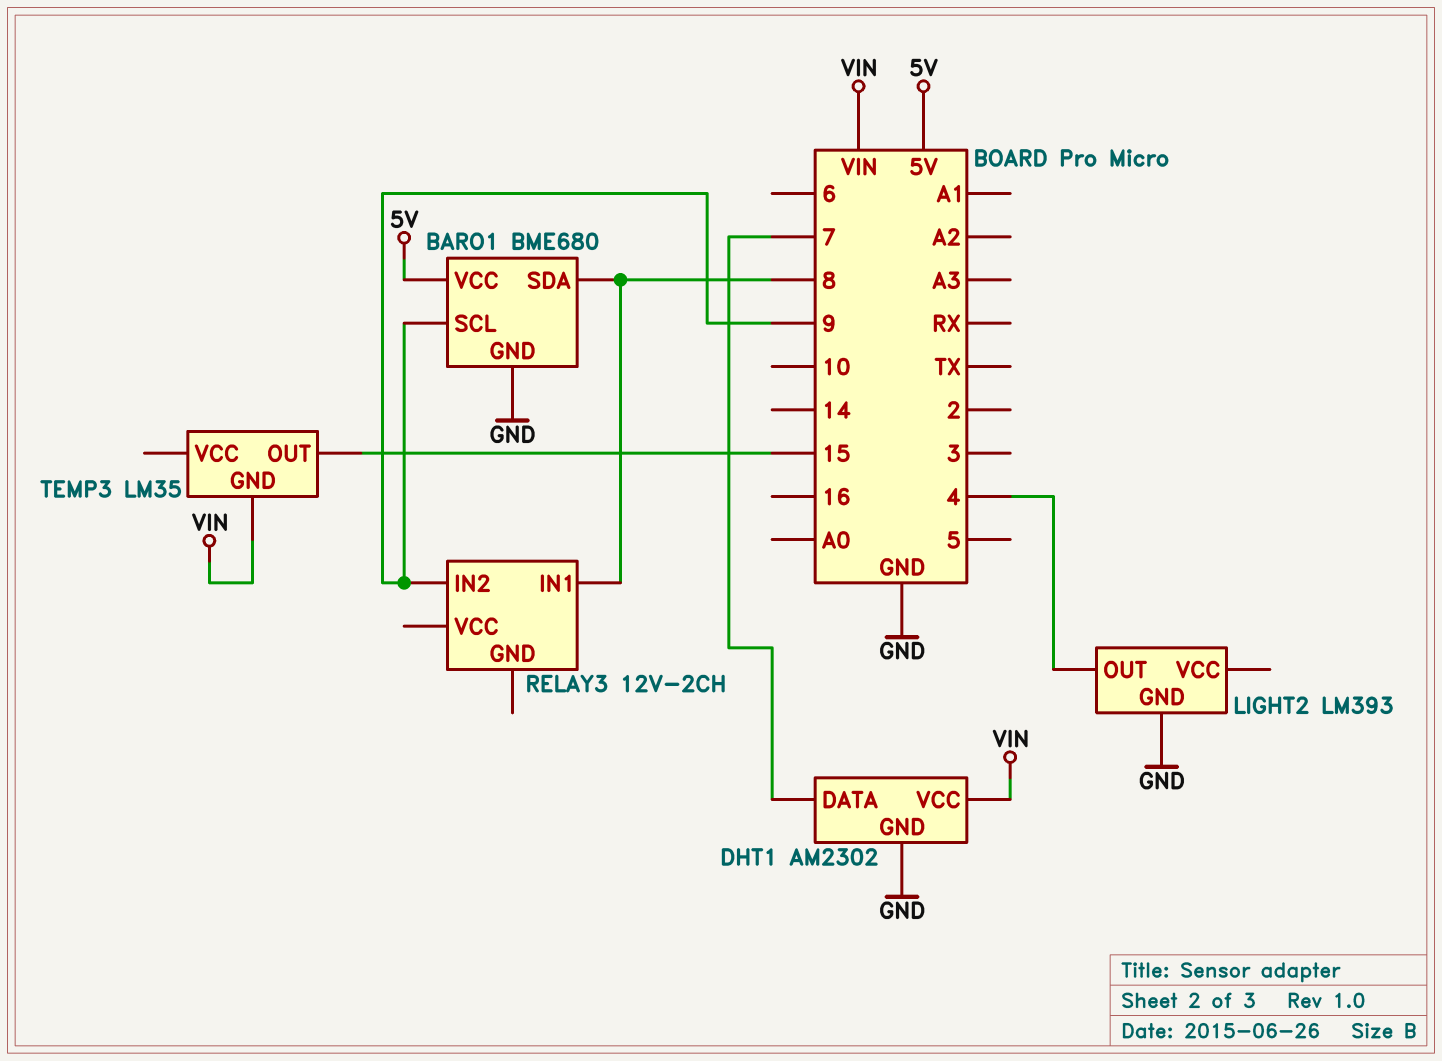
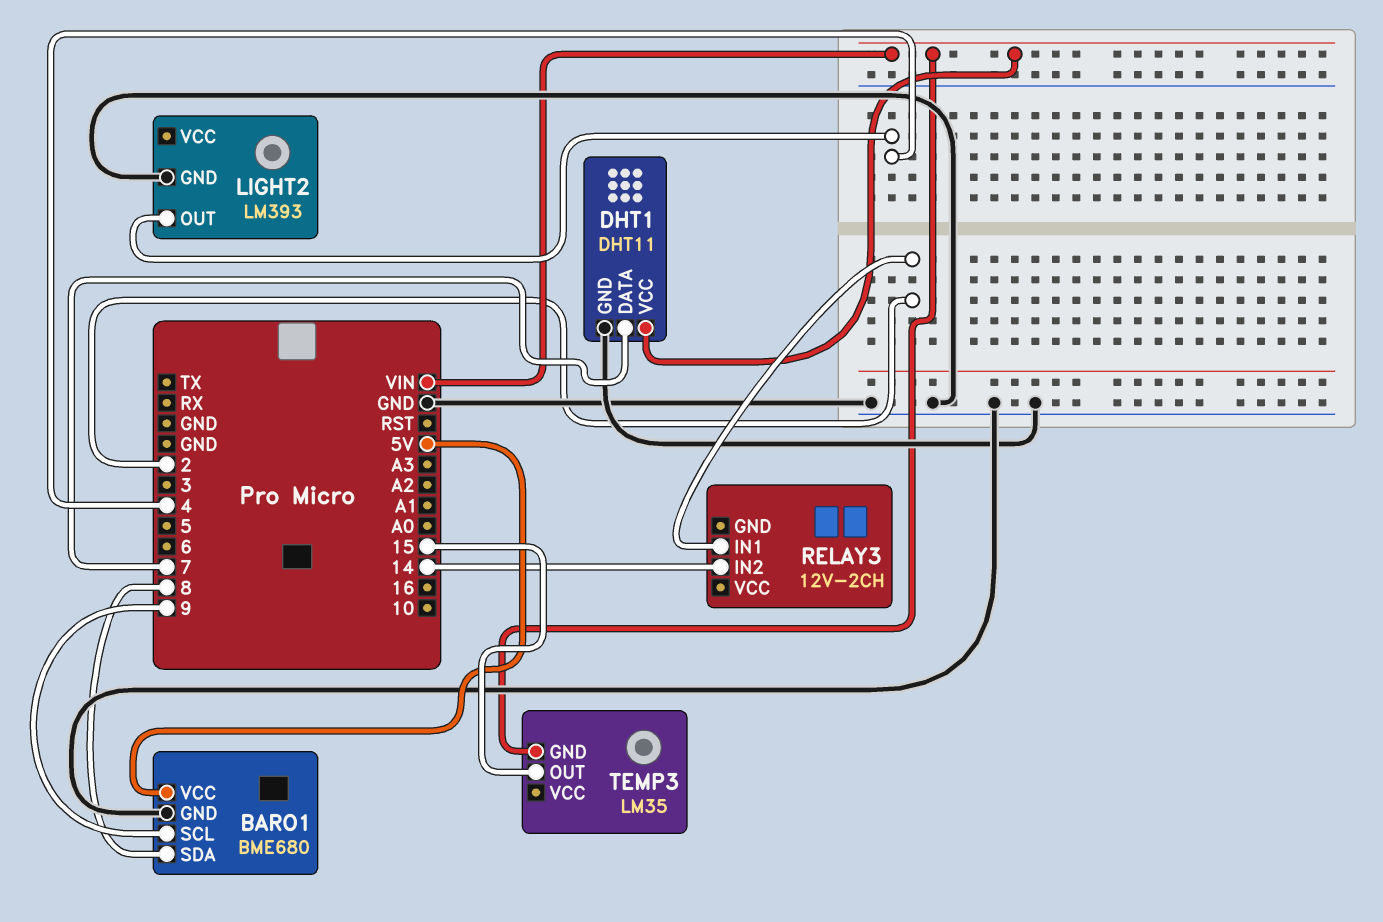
DHT1: AM2302 -> DHT11
RELAY3 pin IN1: 8 -> 2
RELAY3 pin IN2: 9 -> 14

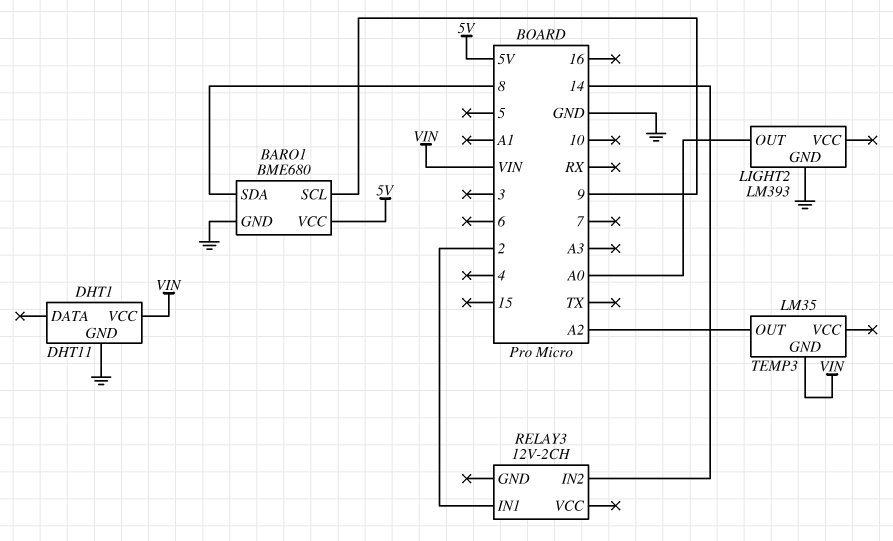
DHT1 pin DATA: 7 -> none
LIGHT2 pin OUT: 4 -> A0
TEMP3 pin OUT: 15 -> A2

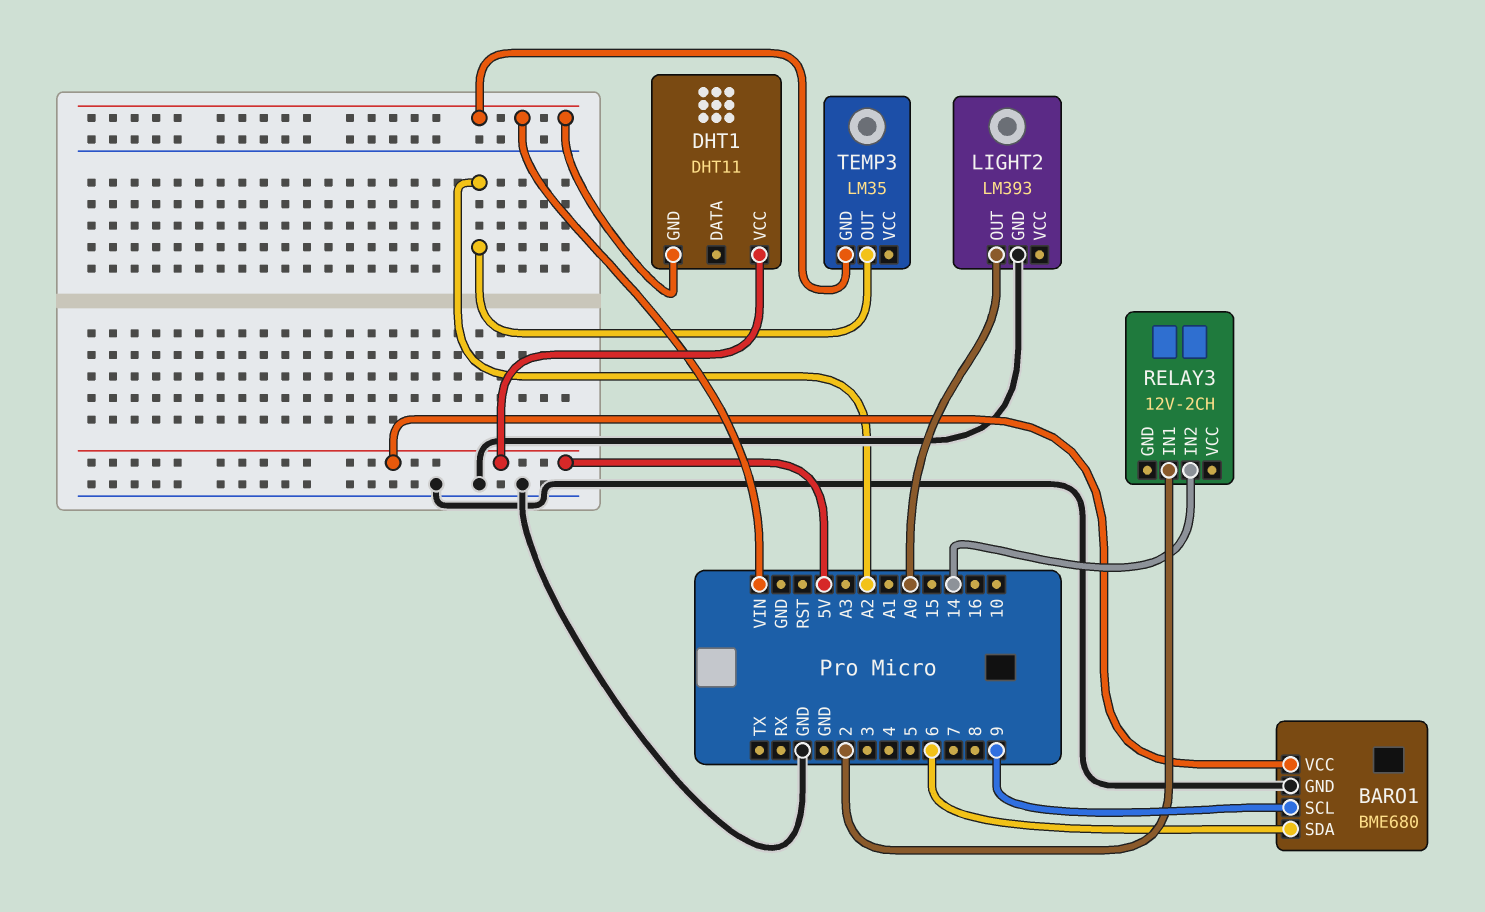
BARO1 pin SDA: 8 -> 6
DHT1 pin GND: GND -> VIN
DHT1 pin VCC: VIN -> 5V

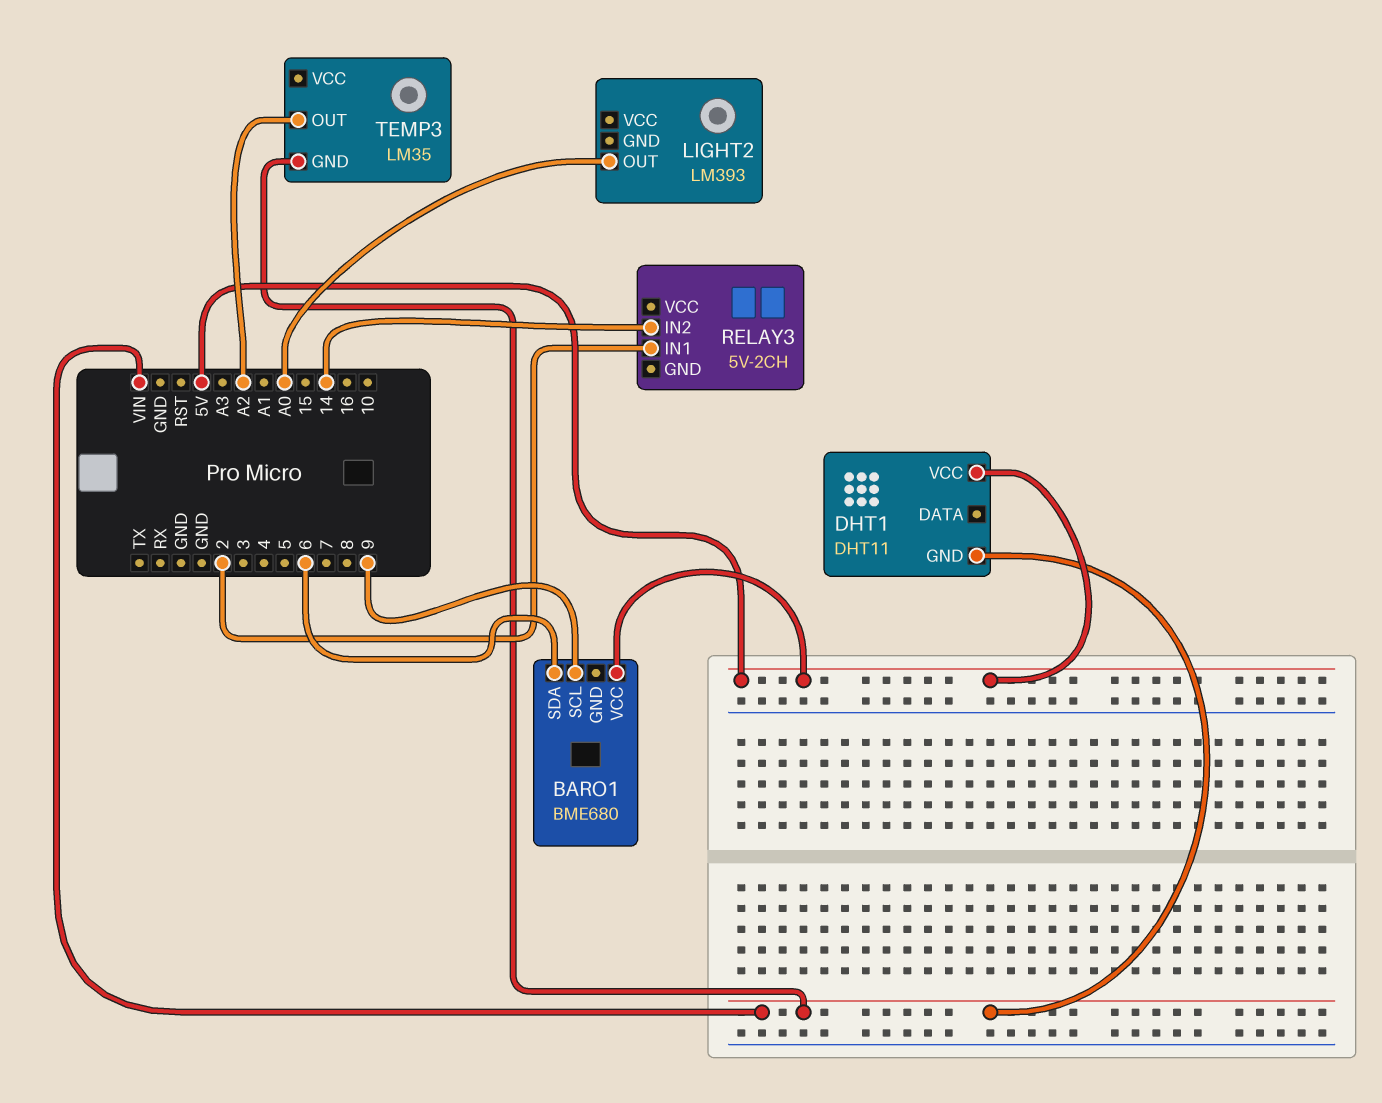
BARO1 pin GND: GND -> none
LIGHT2 pin GND: GND -> none
RELAY3: 12V-2CH -> 5V-2CH

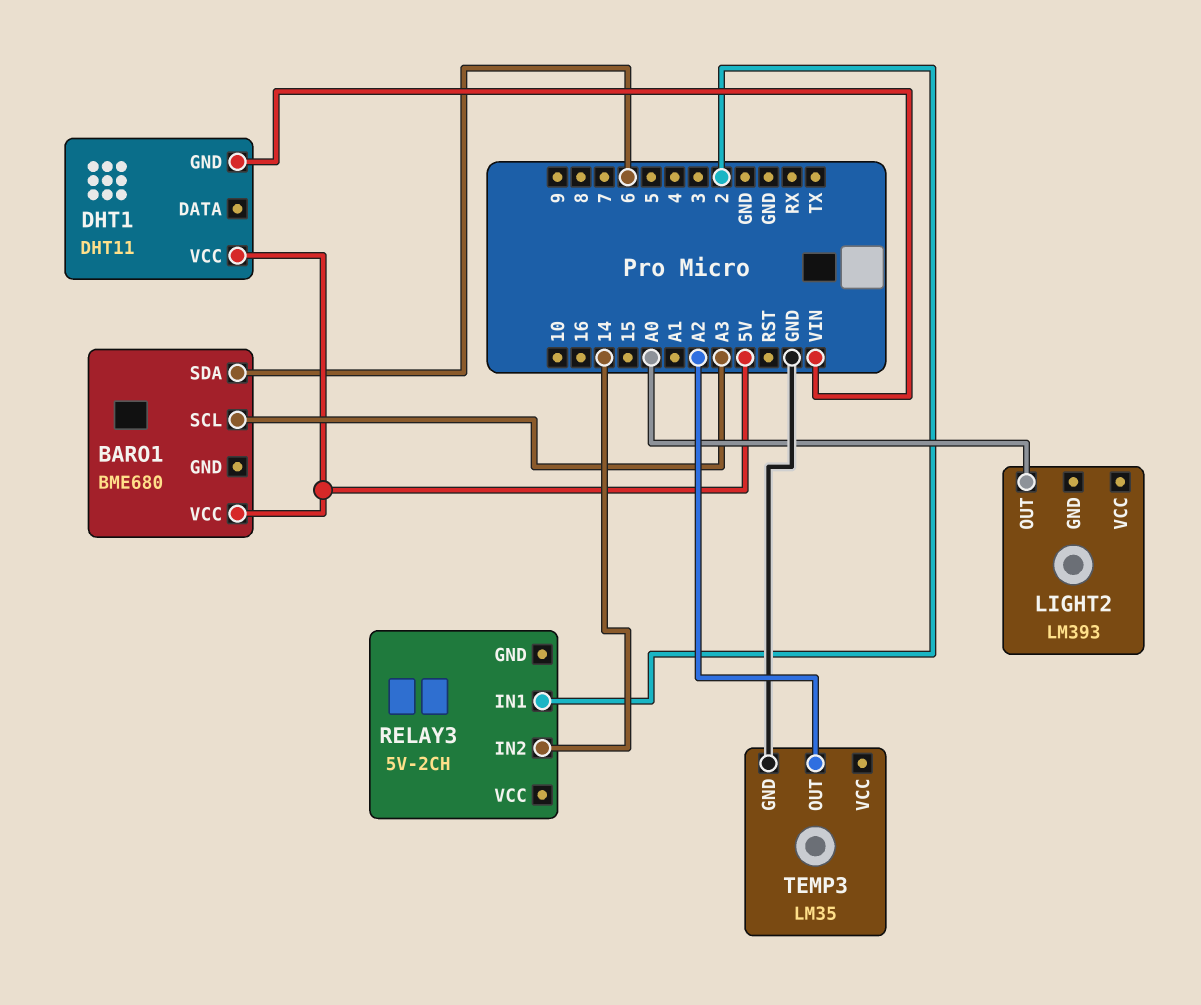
BARO1 pin SCL: 9 -> A3
TEMP3 pin GND: VIN -> GND

